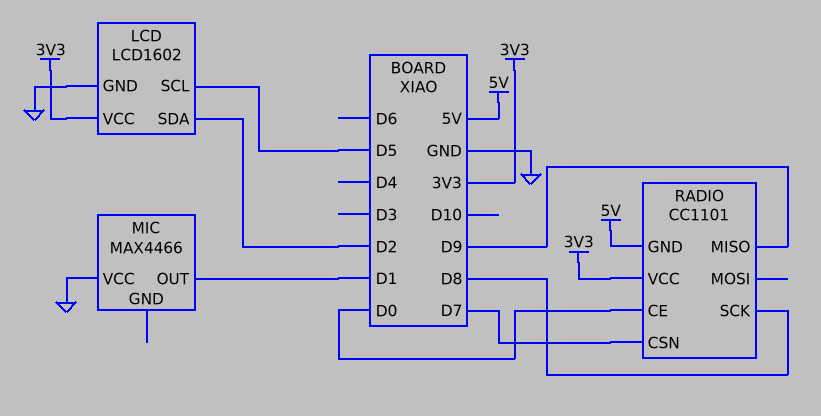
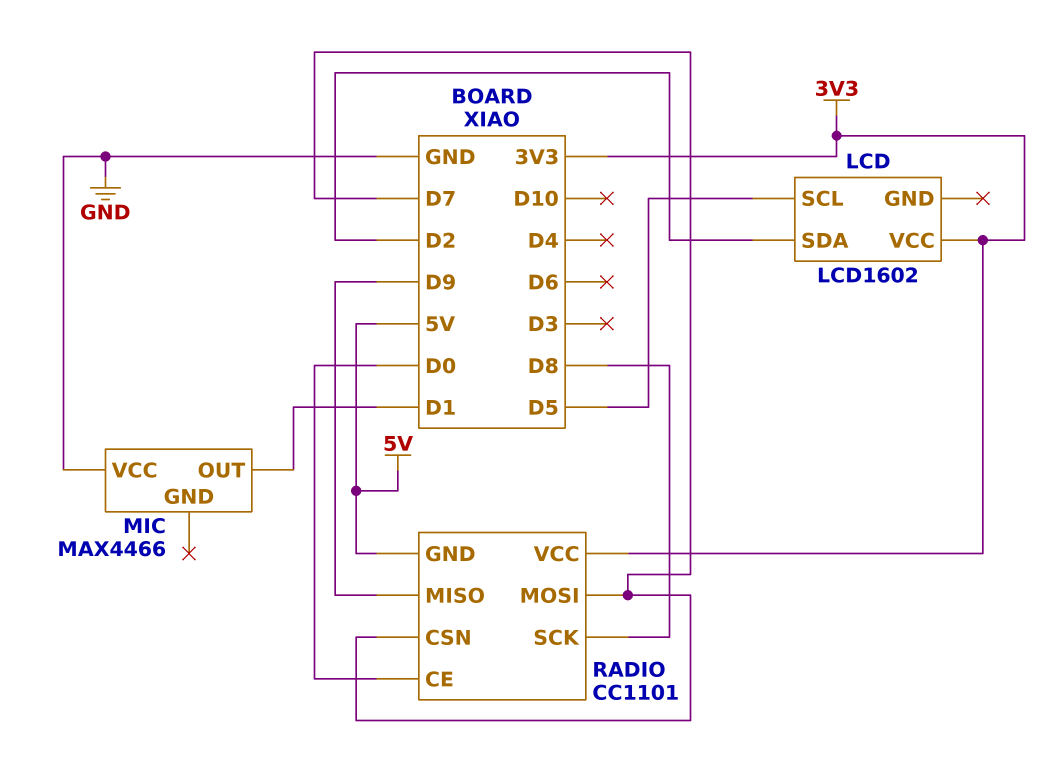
LCD pin GND: GND -> none
RADIO pin MOSI: none -> D7

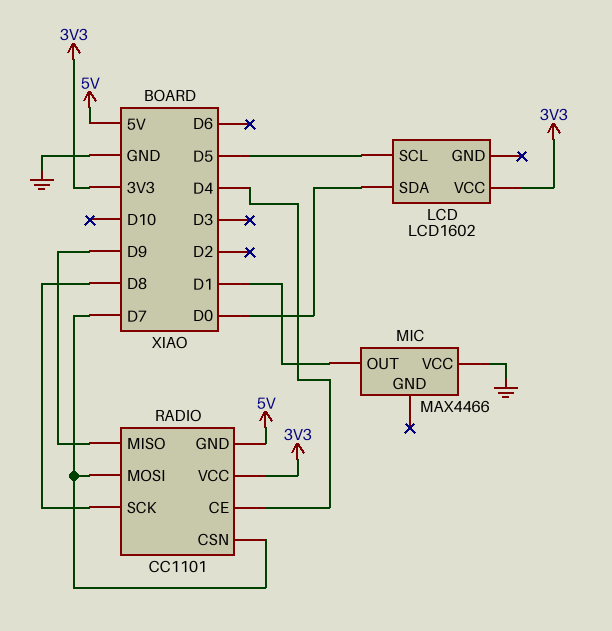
LCD pin SDA: D2 -> D0
RADIO pin CE: D0 -> D4

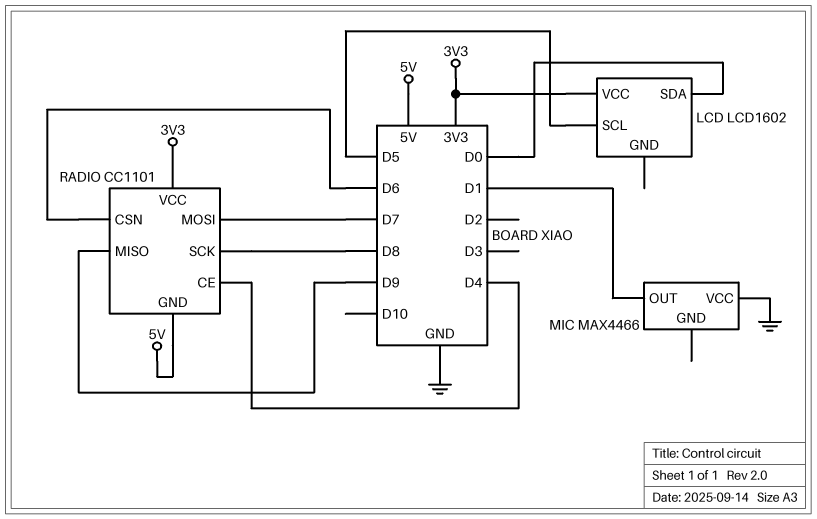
RADIO pin CSN: D7 -> D6

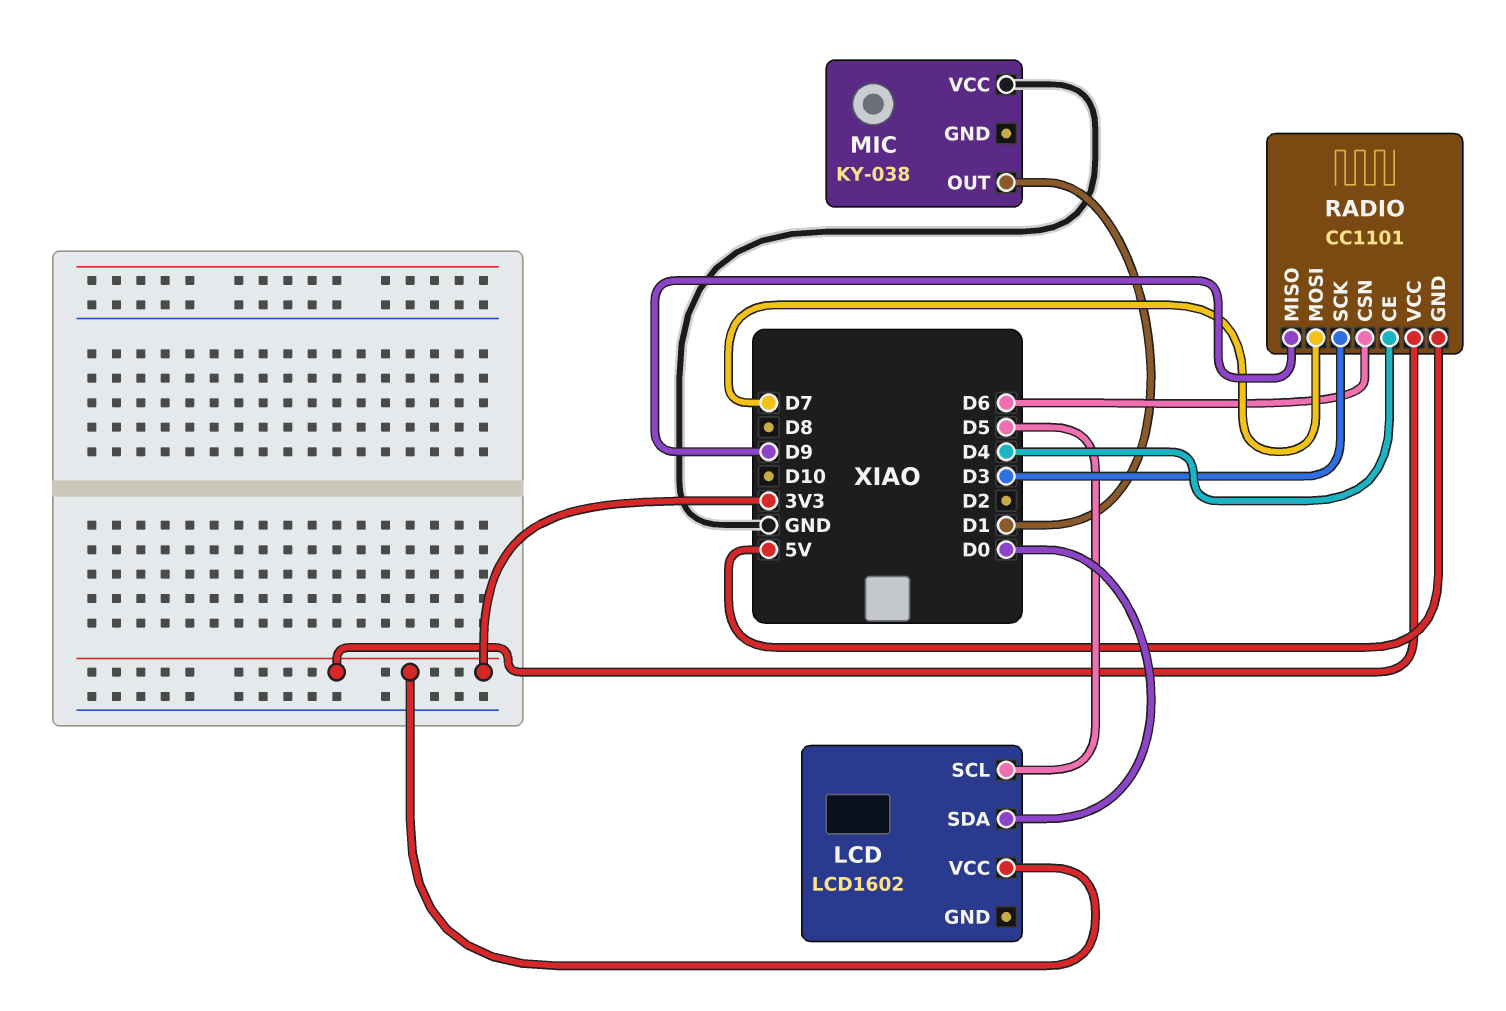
MIC: MAX4466 -> KY-038
RADIO pin SCK: D8 -> D3

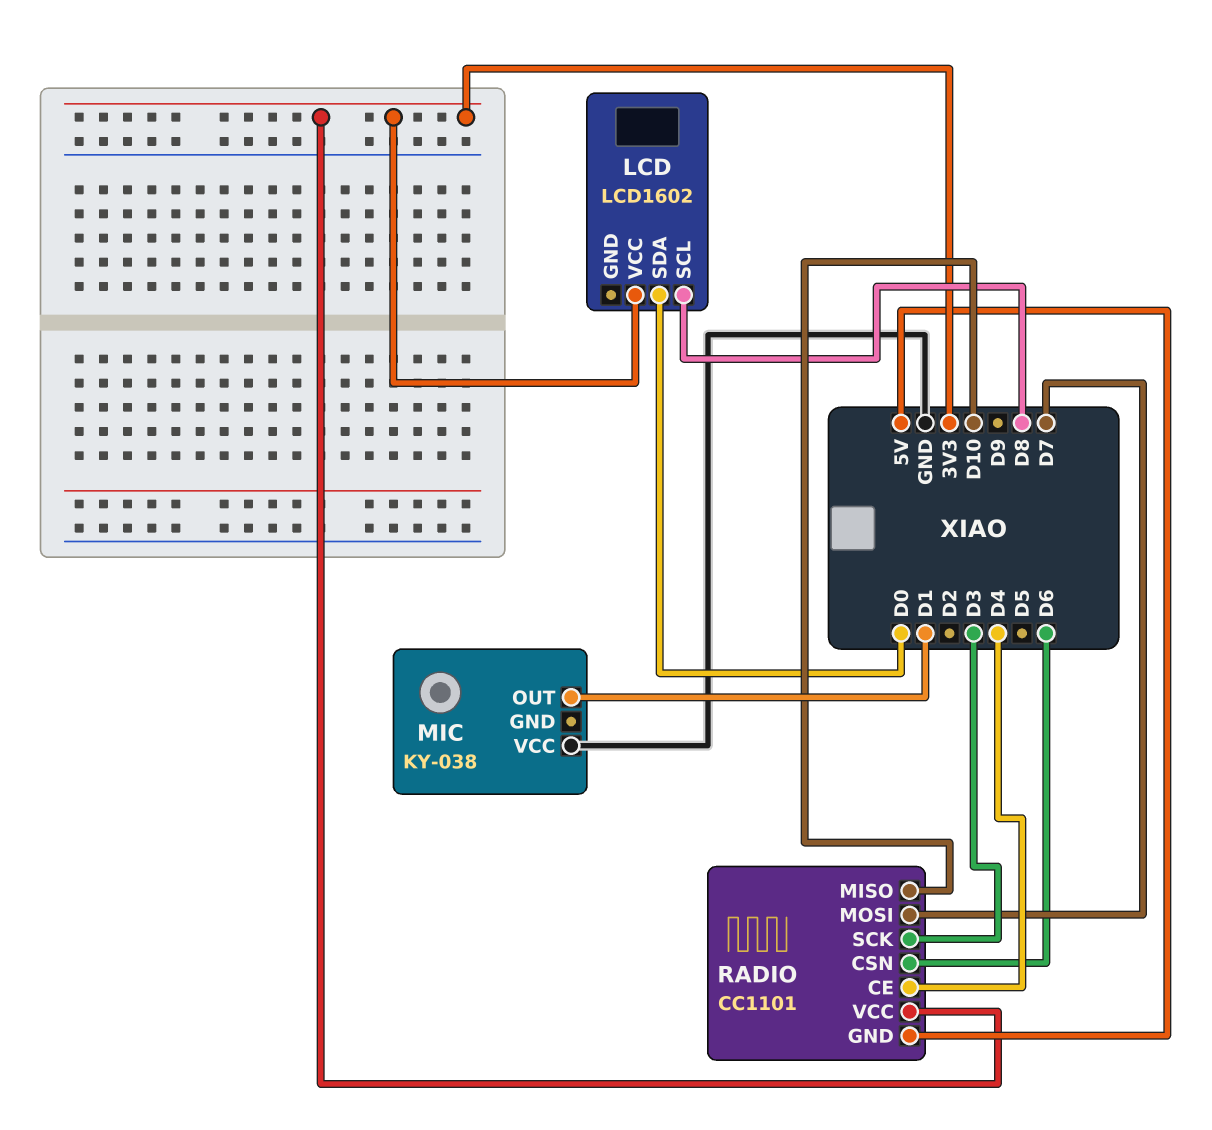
LCD pin SCL: D5 -> D8
RADIO pin MISO: D9 -> D10

